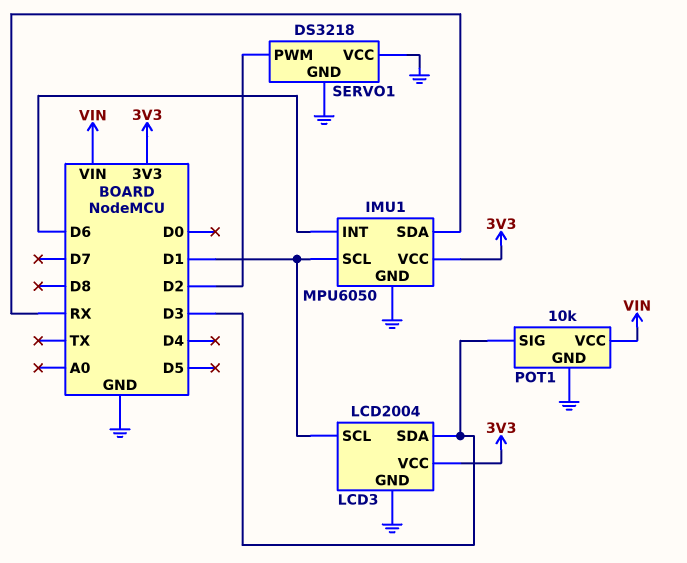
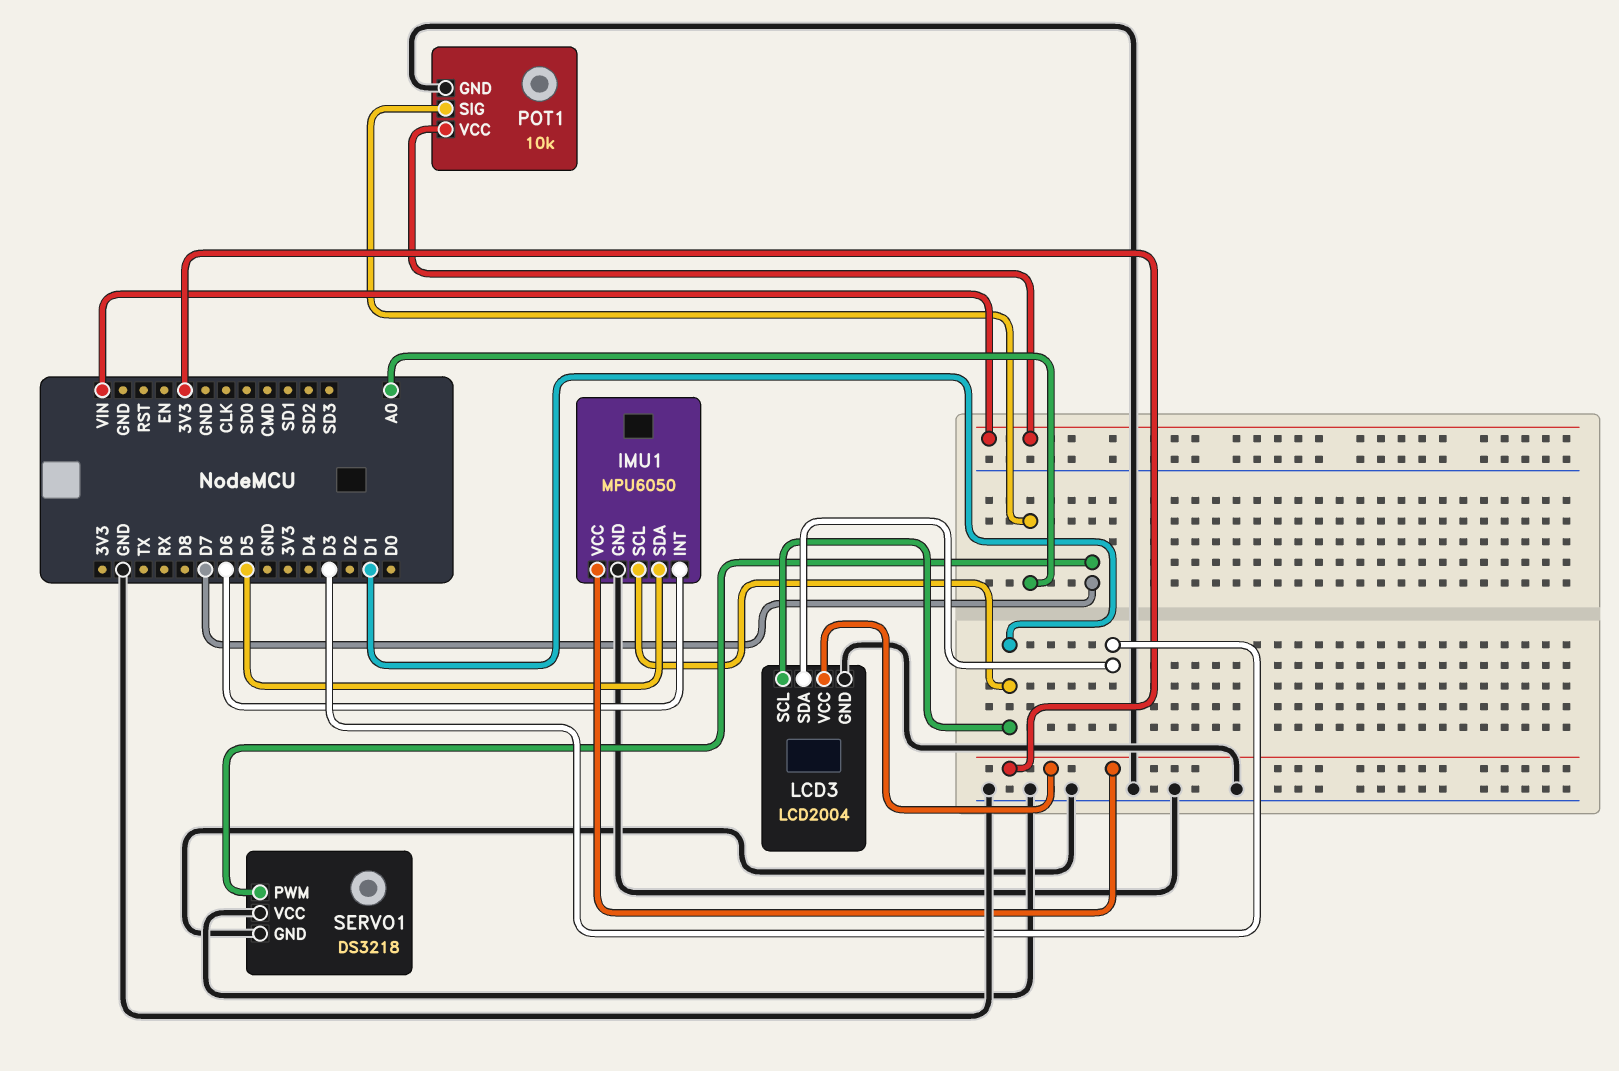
IMU1 pin SDA: RX -> D5
POT1 pin SIG: D3 -> A0
SERVO1 pin PWM: D2 -> D7

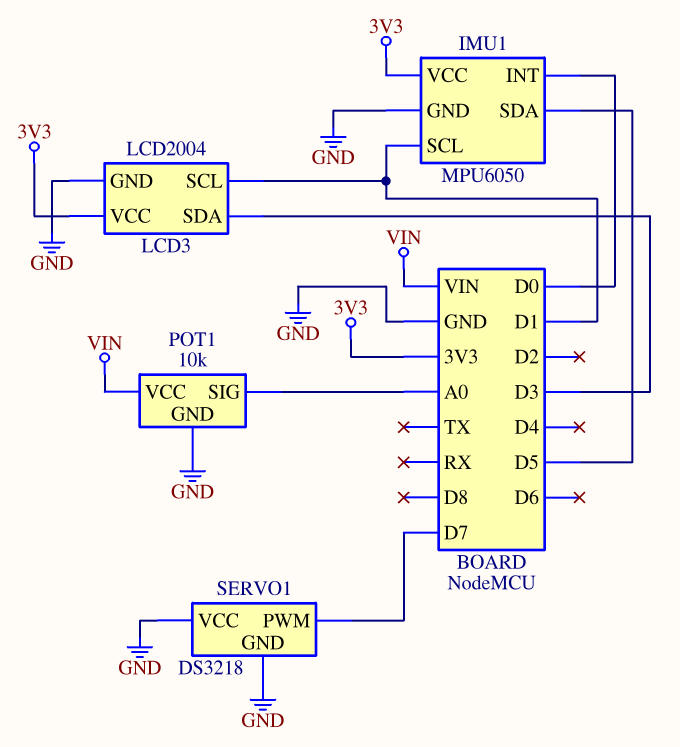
IMU1 pin INT: D6 -> D0

